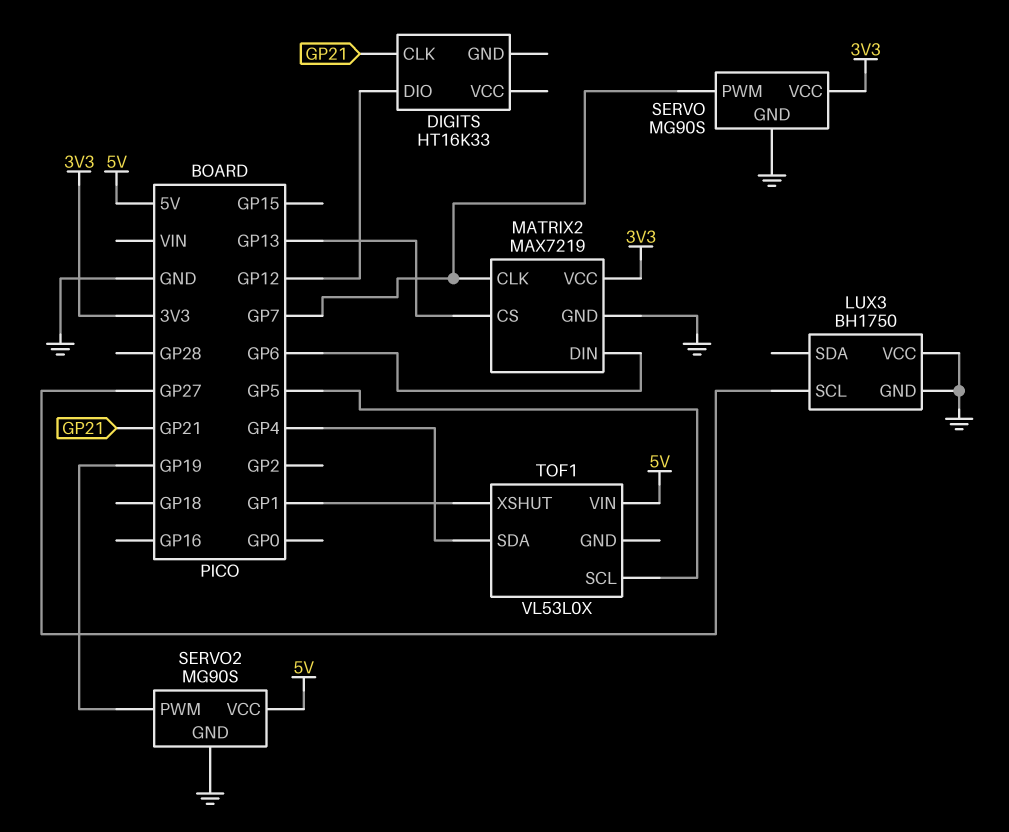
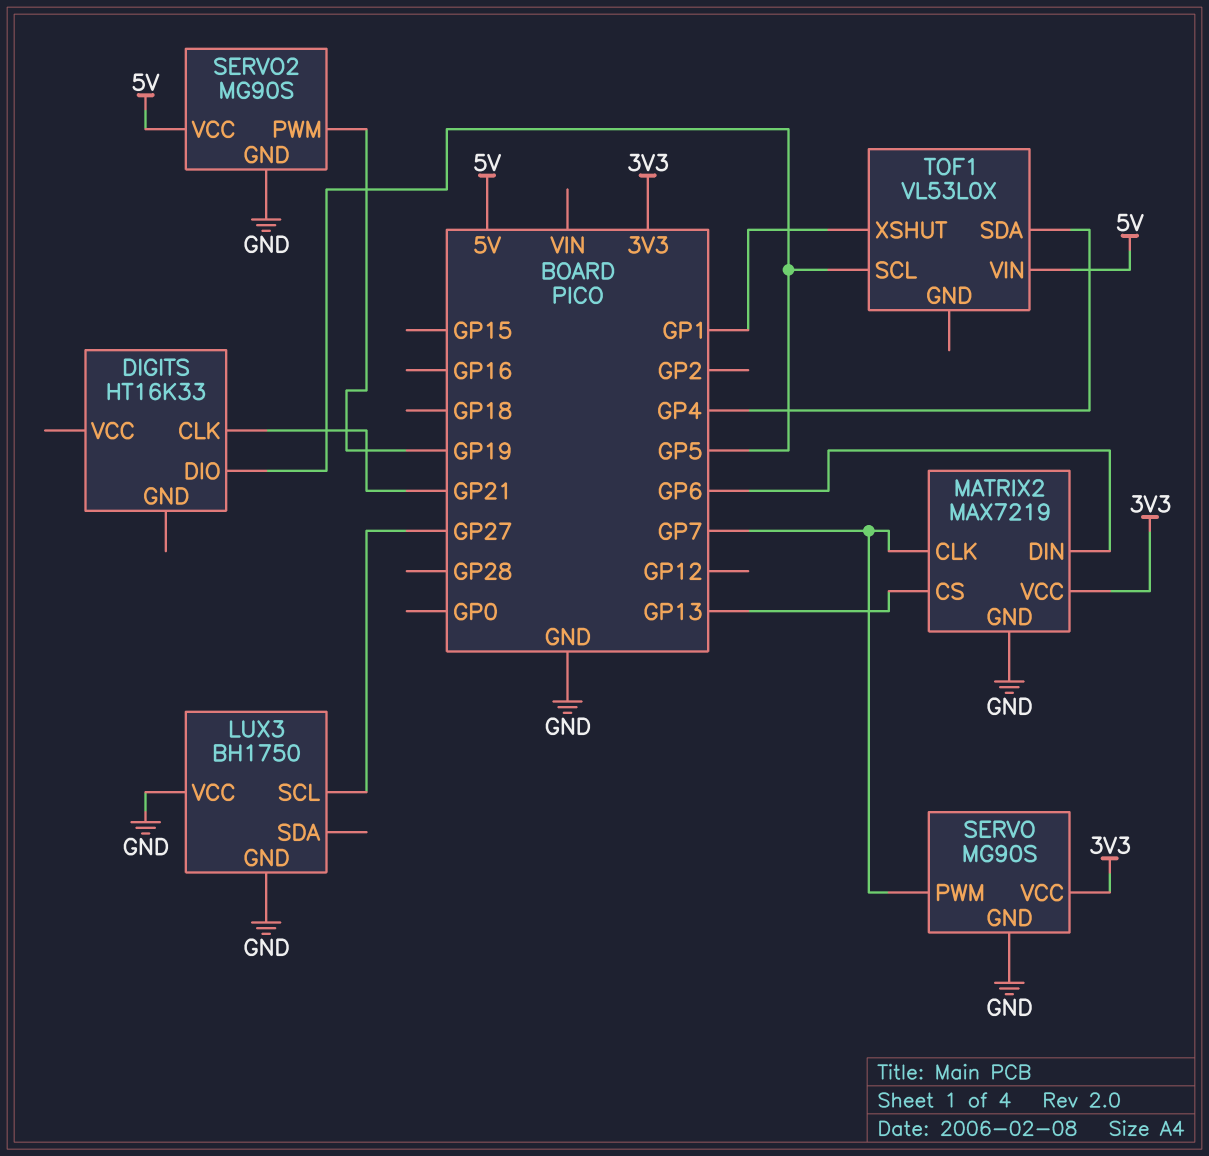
DIGITS pin DIO: GP12 -> GP5

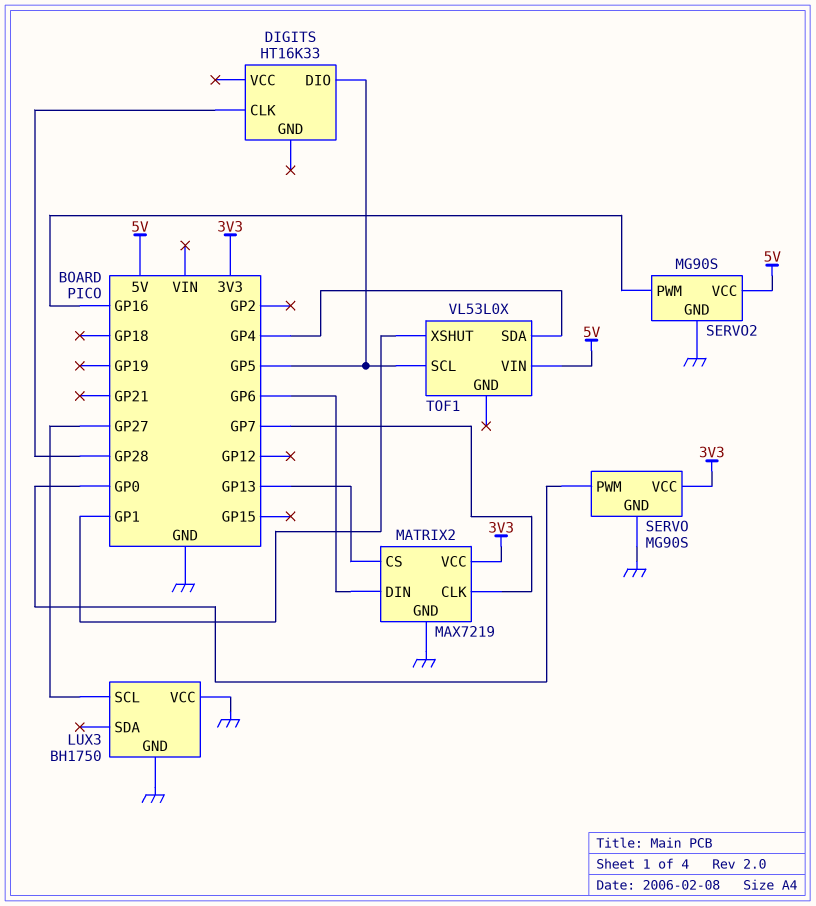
DIGITS pin CLK: GP21 -> GP28
SERVO pin PWM: GP7 -> GP0
SERVO2 pin PWM: GP19 -> GP16

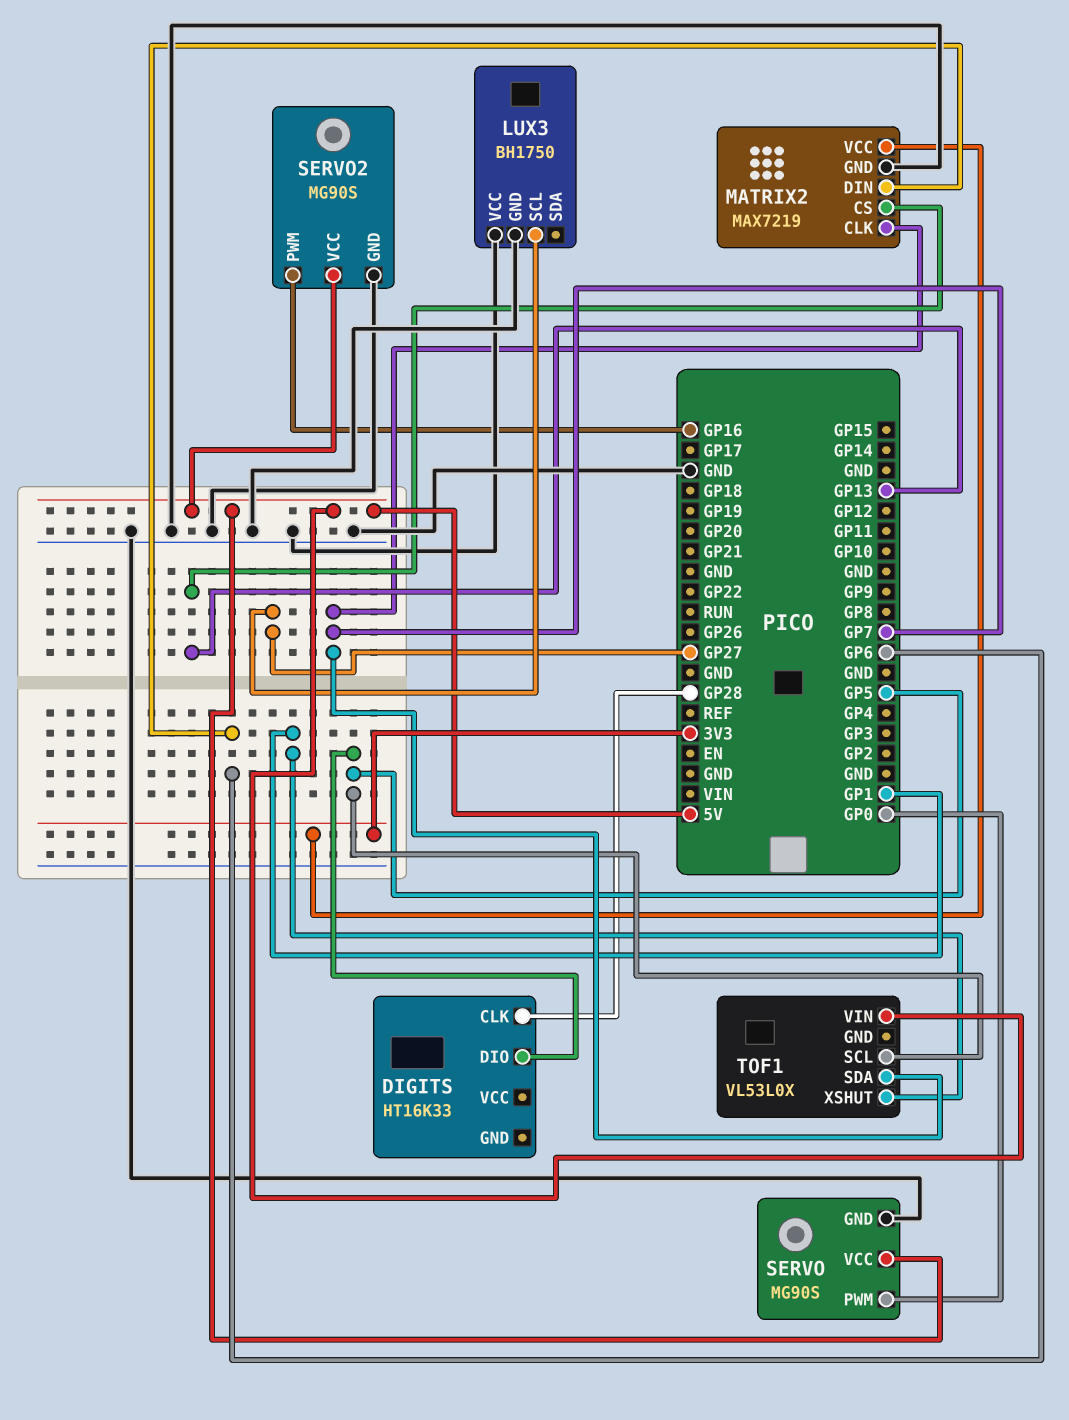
SERVO pin VCC: 3V3 -> 5V
TOF1 pin SDA: GP4 -> GP7

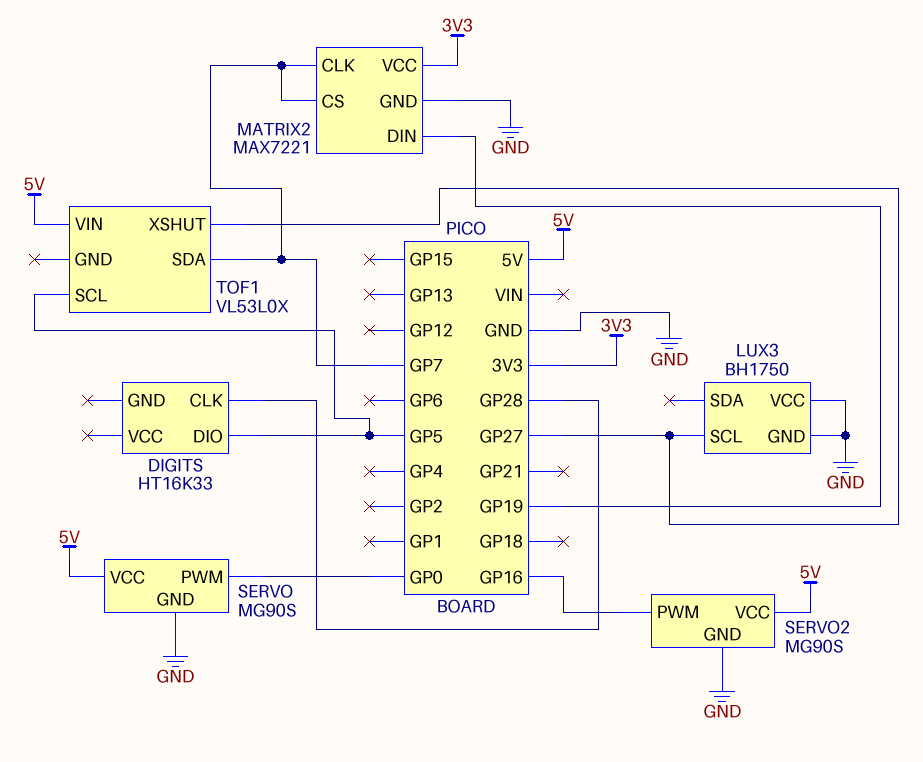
MATRIX2: MAX7219 -> MAX7221
MATRIX2 pin CS: GP13 -> GP7
MATRIX2 pin DIN: GP6 -> GP19
TOF1 pin XSHUT: GP1 -> GP27

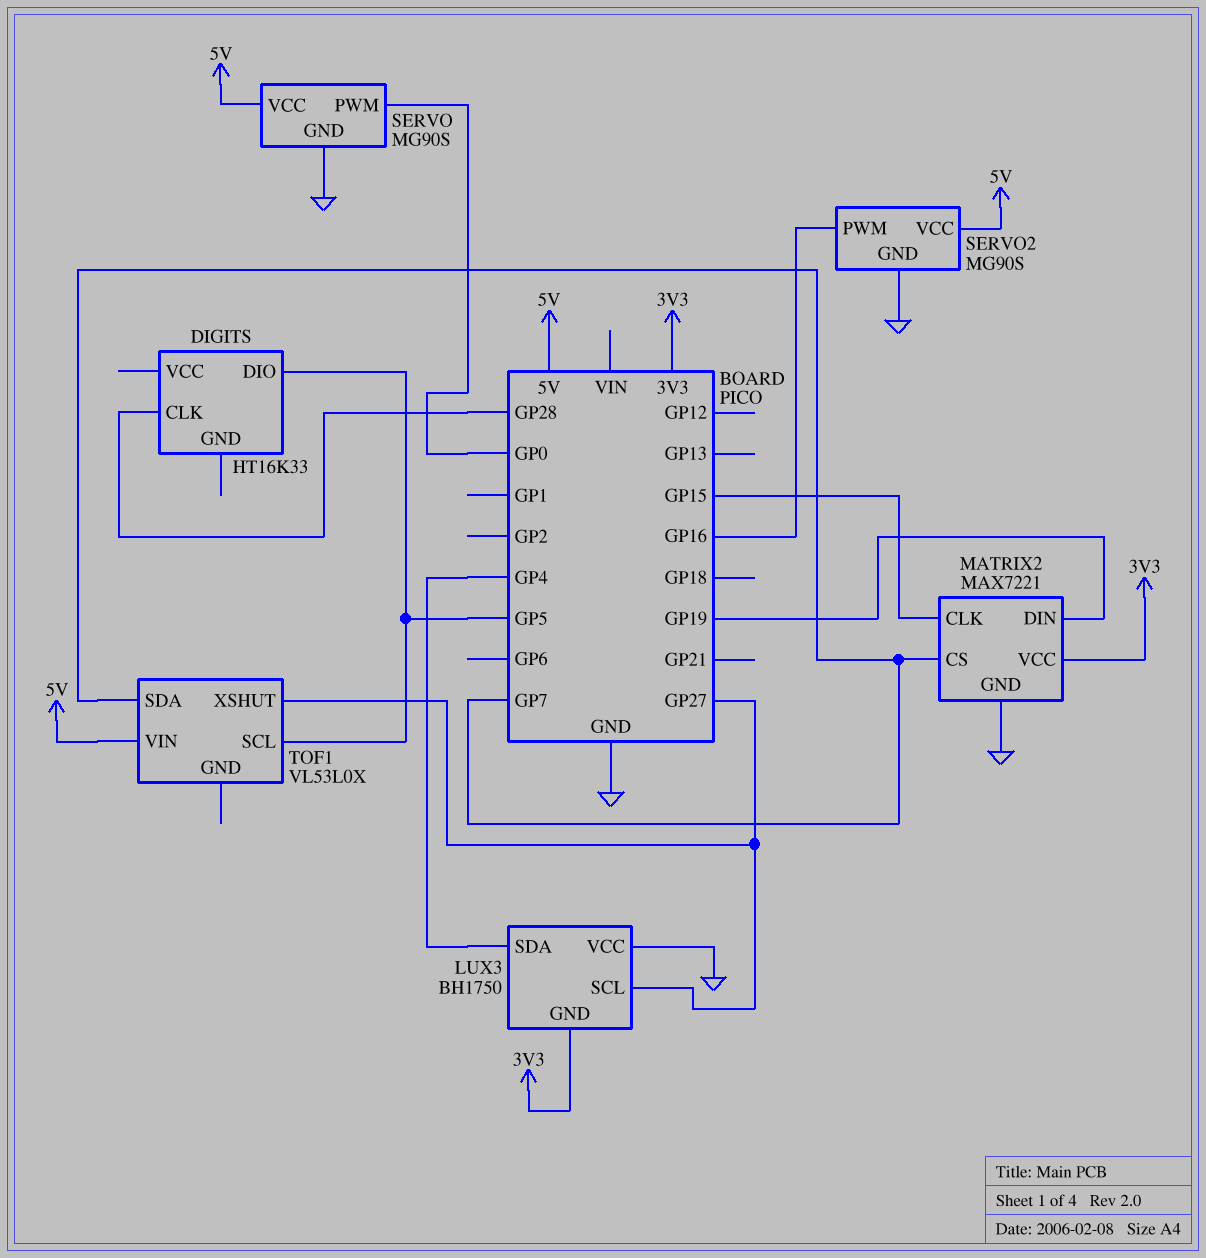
LUX3 pin GND: GND -> 3V3
LUX3 pin SDA: none -> GP4
MATRIX2 pin CLK: GP7 -> GP15

